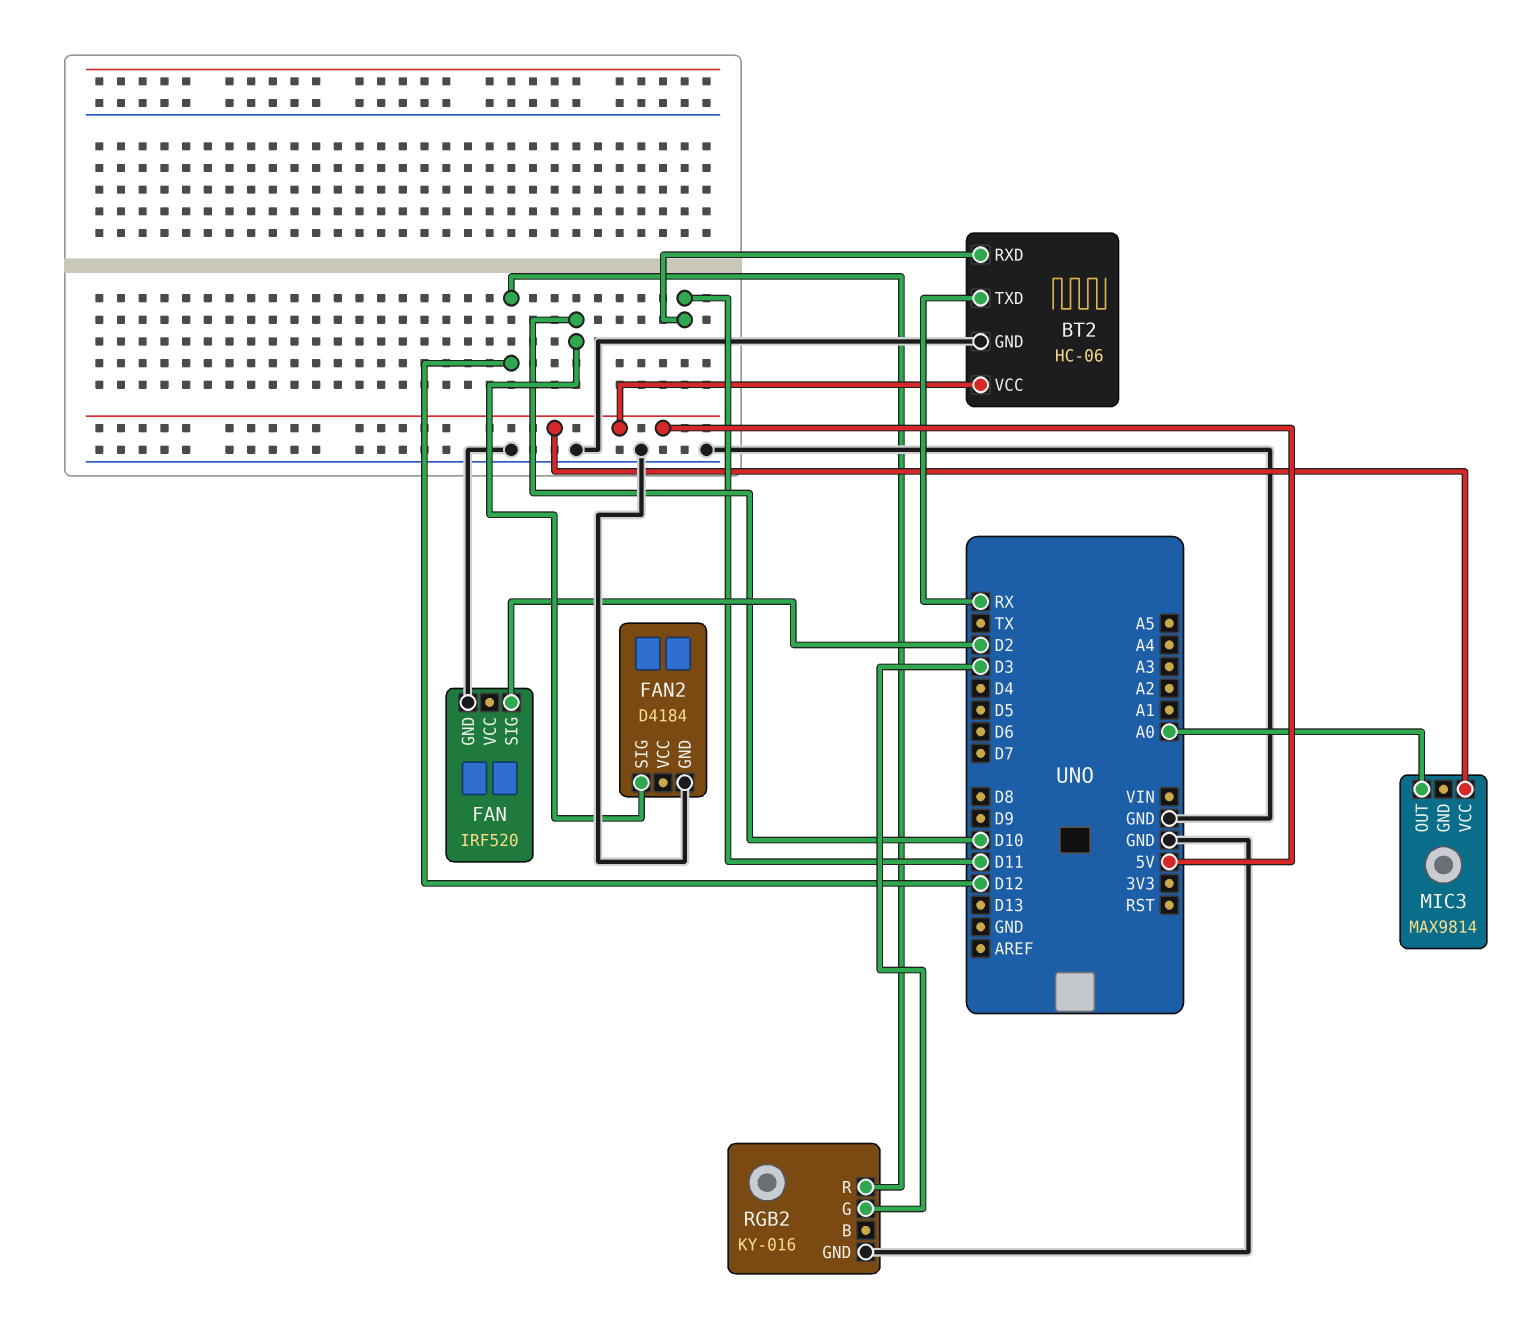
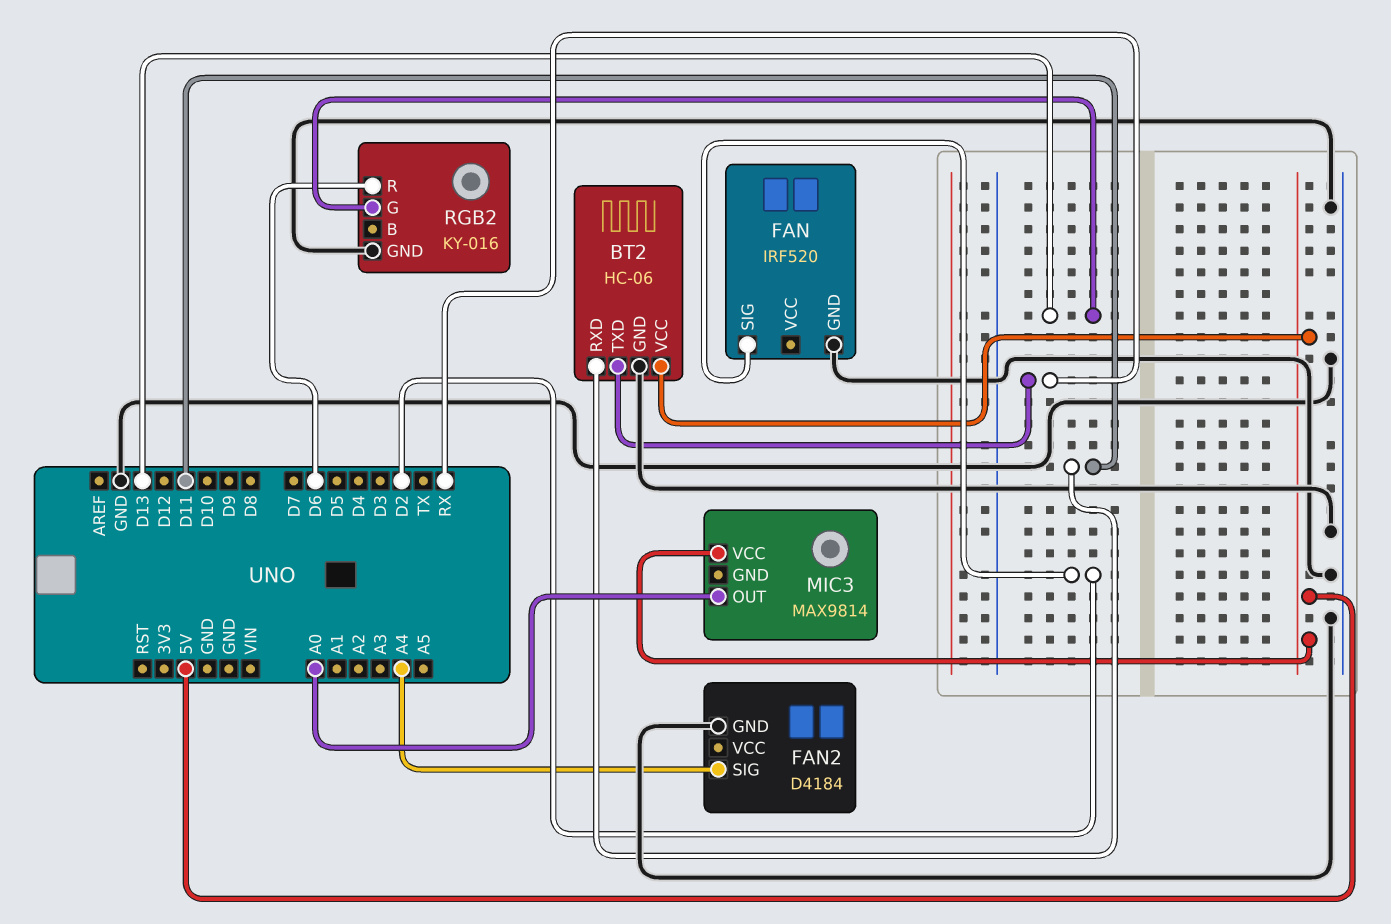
FAN2 pin SIG: D10 -> A4
RGB2 pin G: D3 -> D13
RGB2 pin R: D12 -> D6

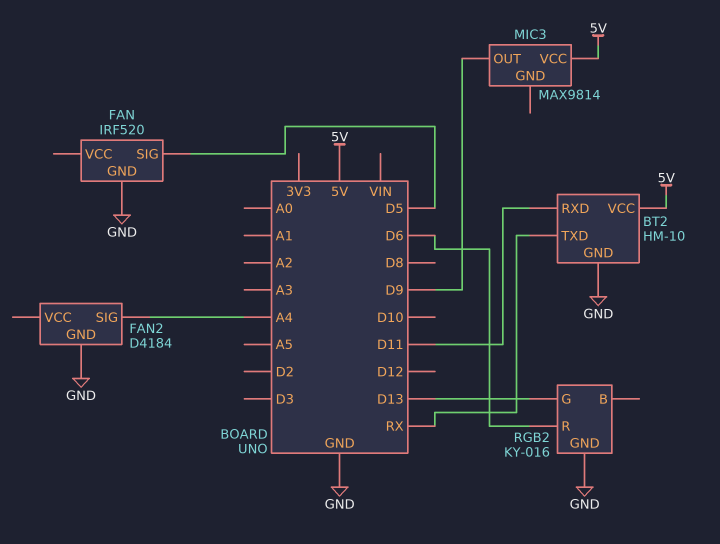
BT2: HC-06 -> HM-10
FAN pin SIG: D2 -> D5
MIC3 pin OUT: A0 -> D9

